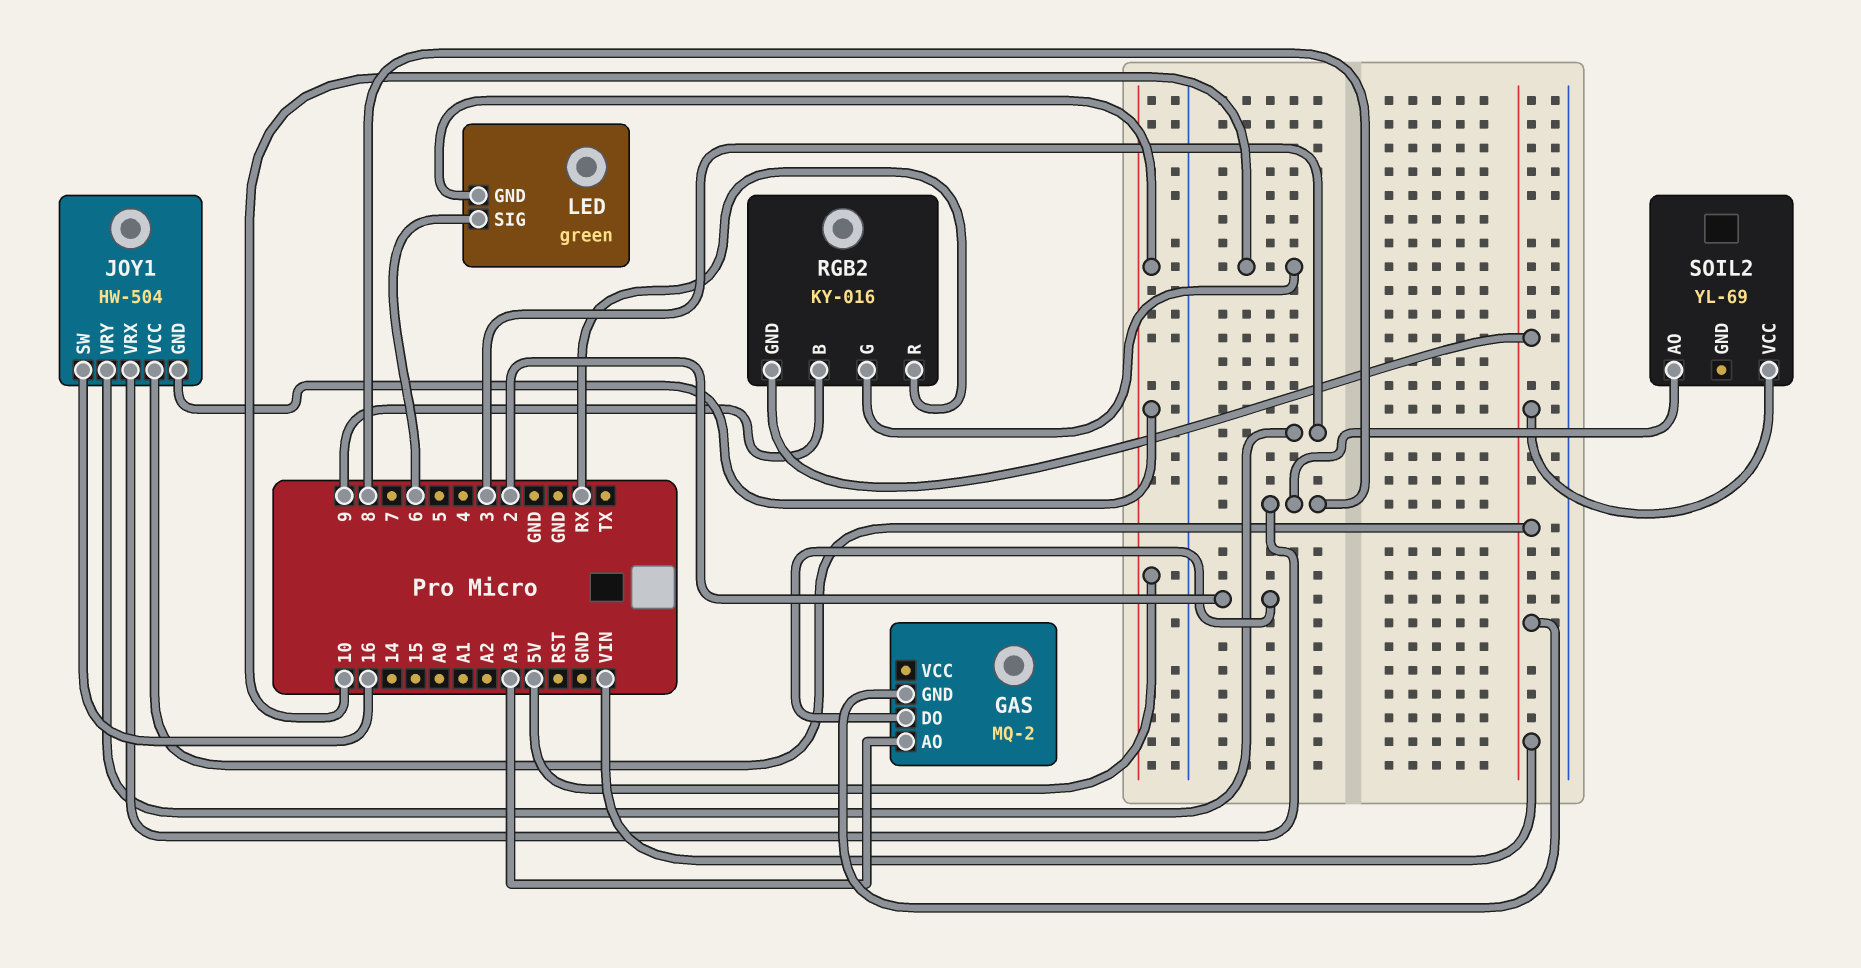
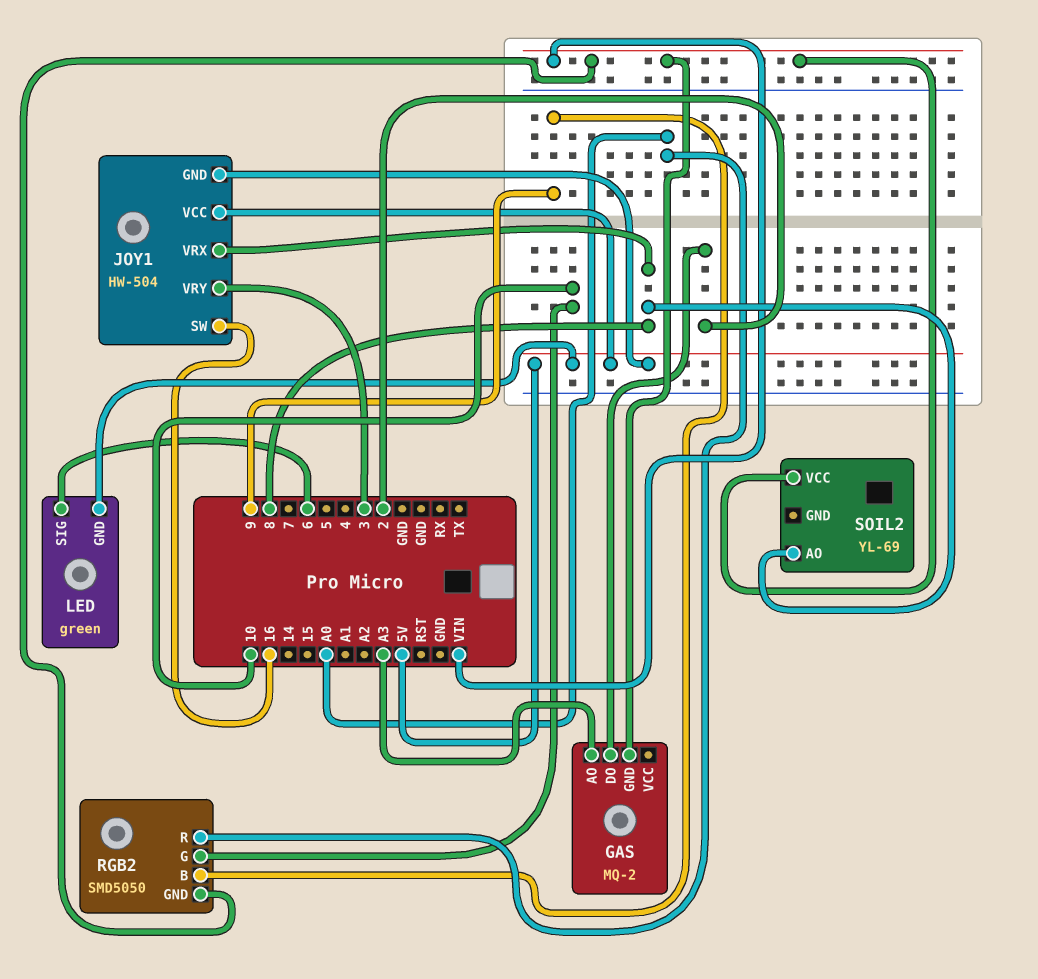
JOY1 pin VCC: VIN -> 5V
RGB2: KY-016 -> SMD5050
RGB2 pin R: RX -> A0

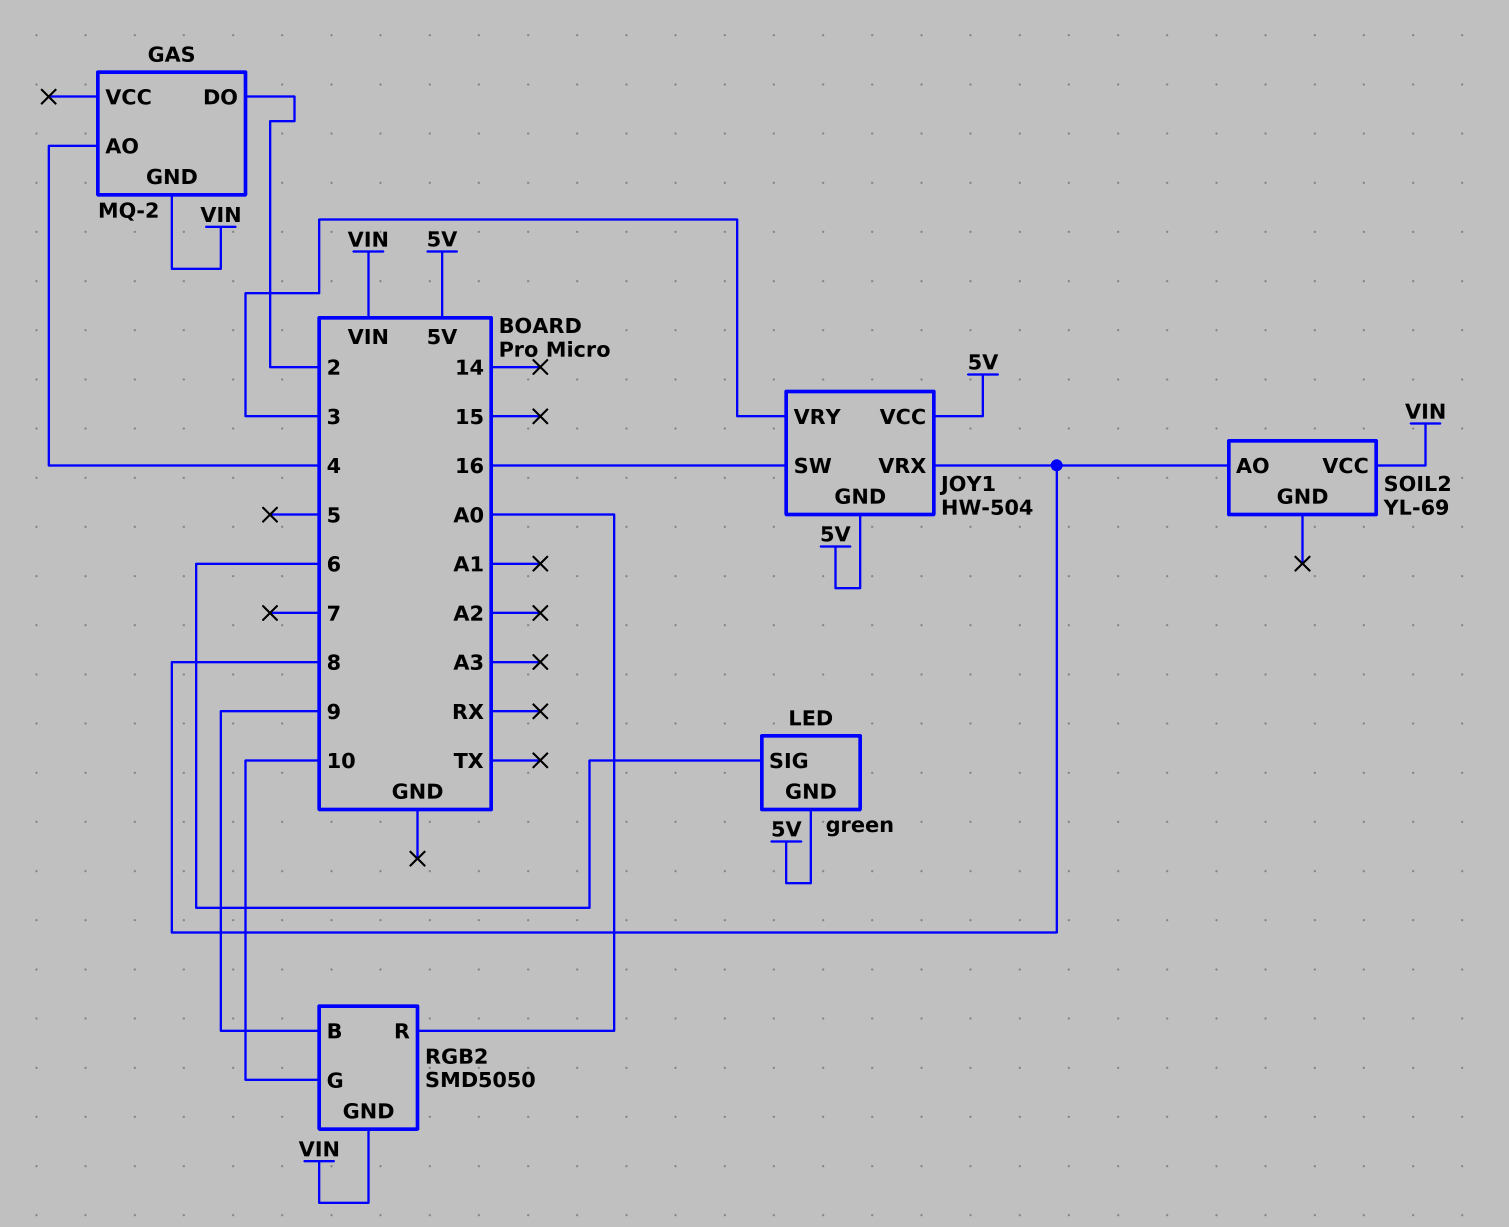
GAS pin AO: A3 -> 4

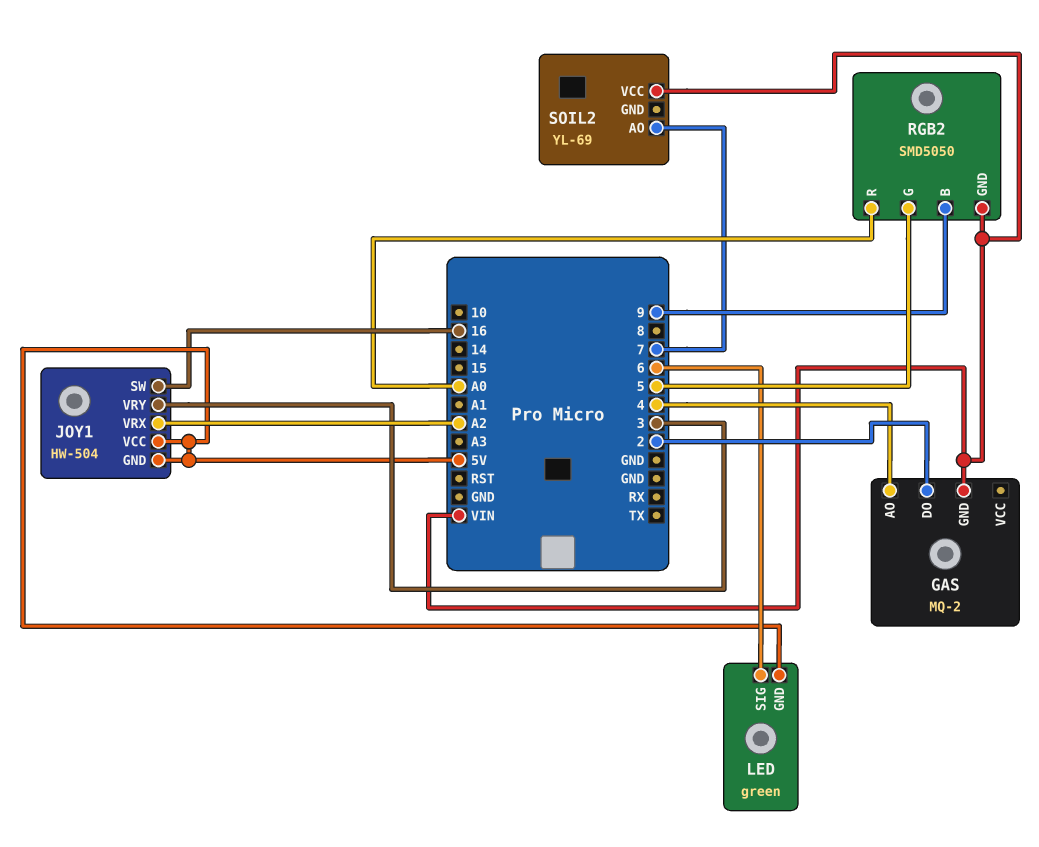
JOY1 pin VRX: 8 -> A2
RGB2 pin G: 10 -> 5
SOIL2 pin AO: 8 -> 7

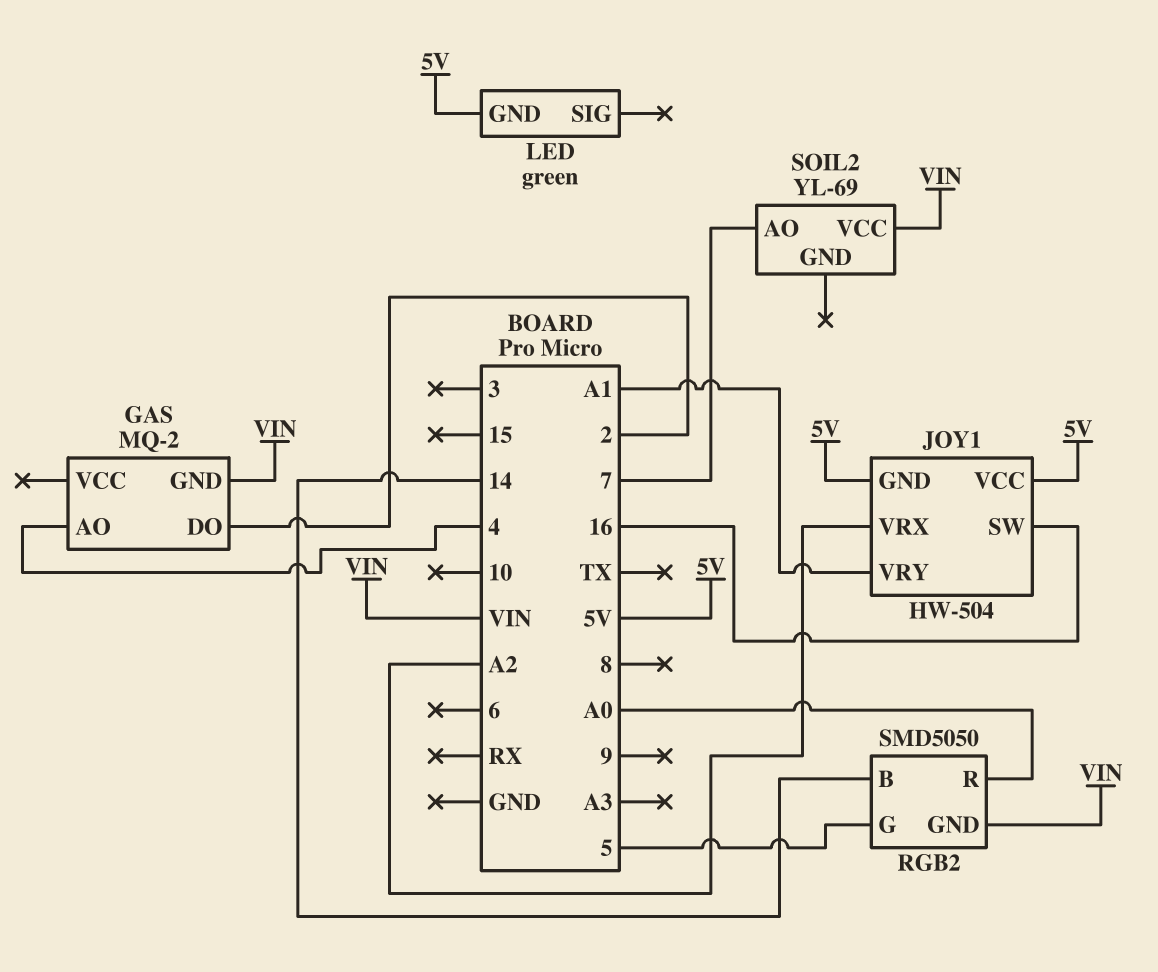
JOY1 pin VRY: 3 -> A1
LED pin SIG: 6 -> none
RGB2 pin B: 9 -> 14

